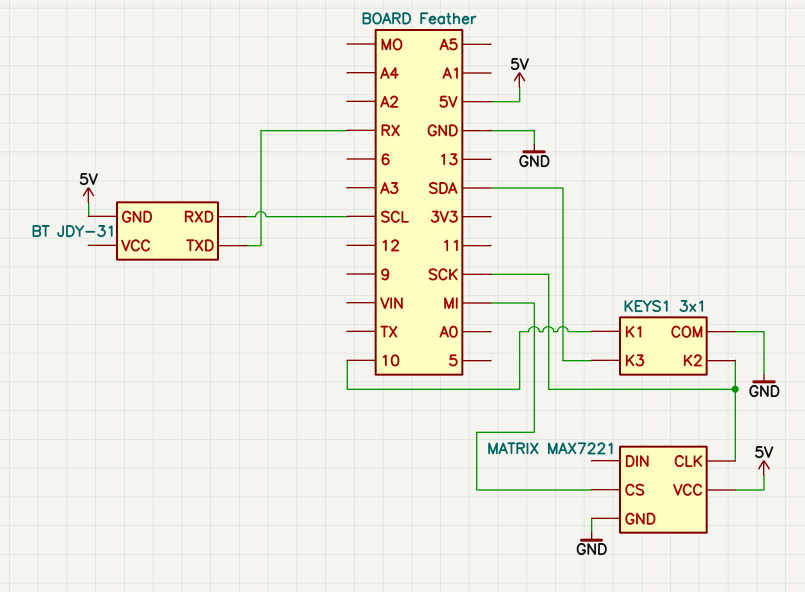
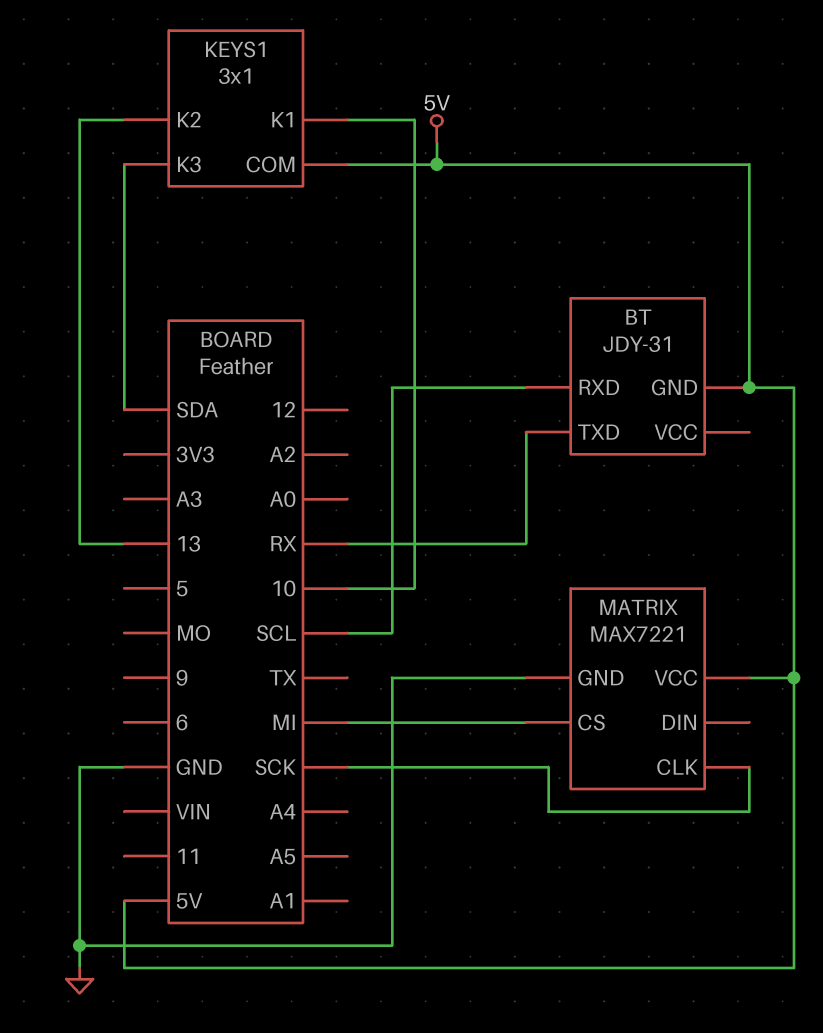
KEYS1 pin COM: GND -> 5V
KEYS1 pin K2: SCK -> 13

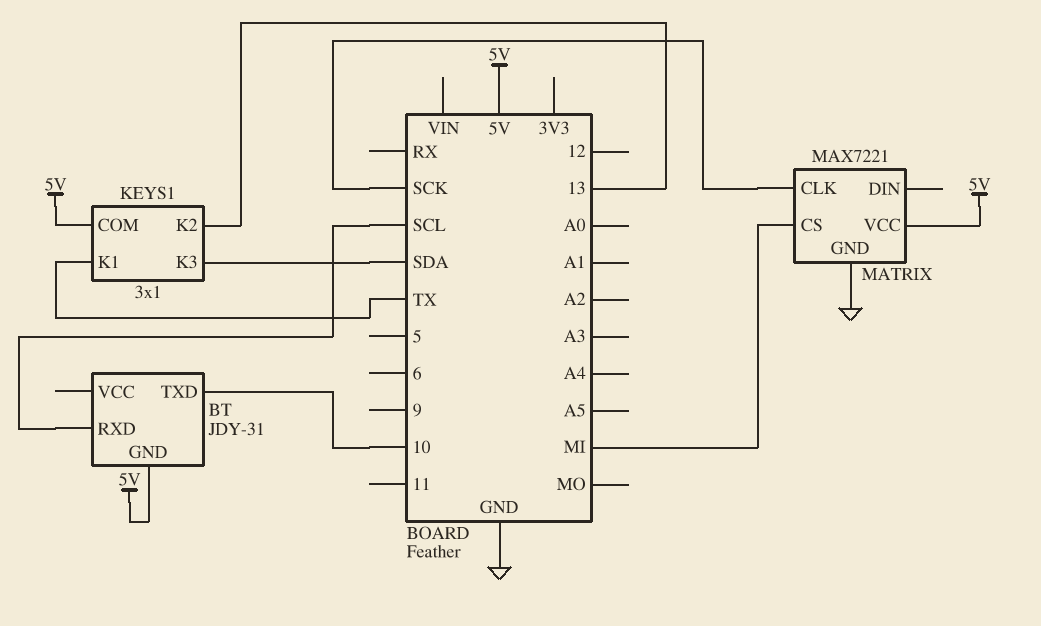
BT pin TXD: RX -> 10
KEYS1 pin K1: 10 -> TX

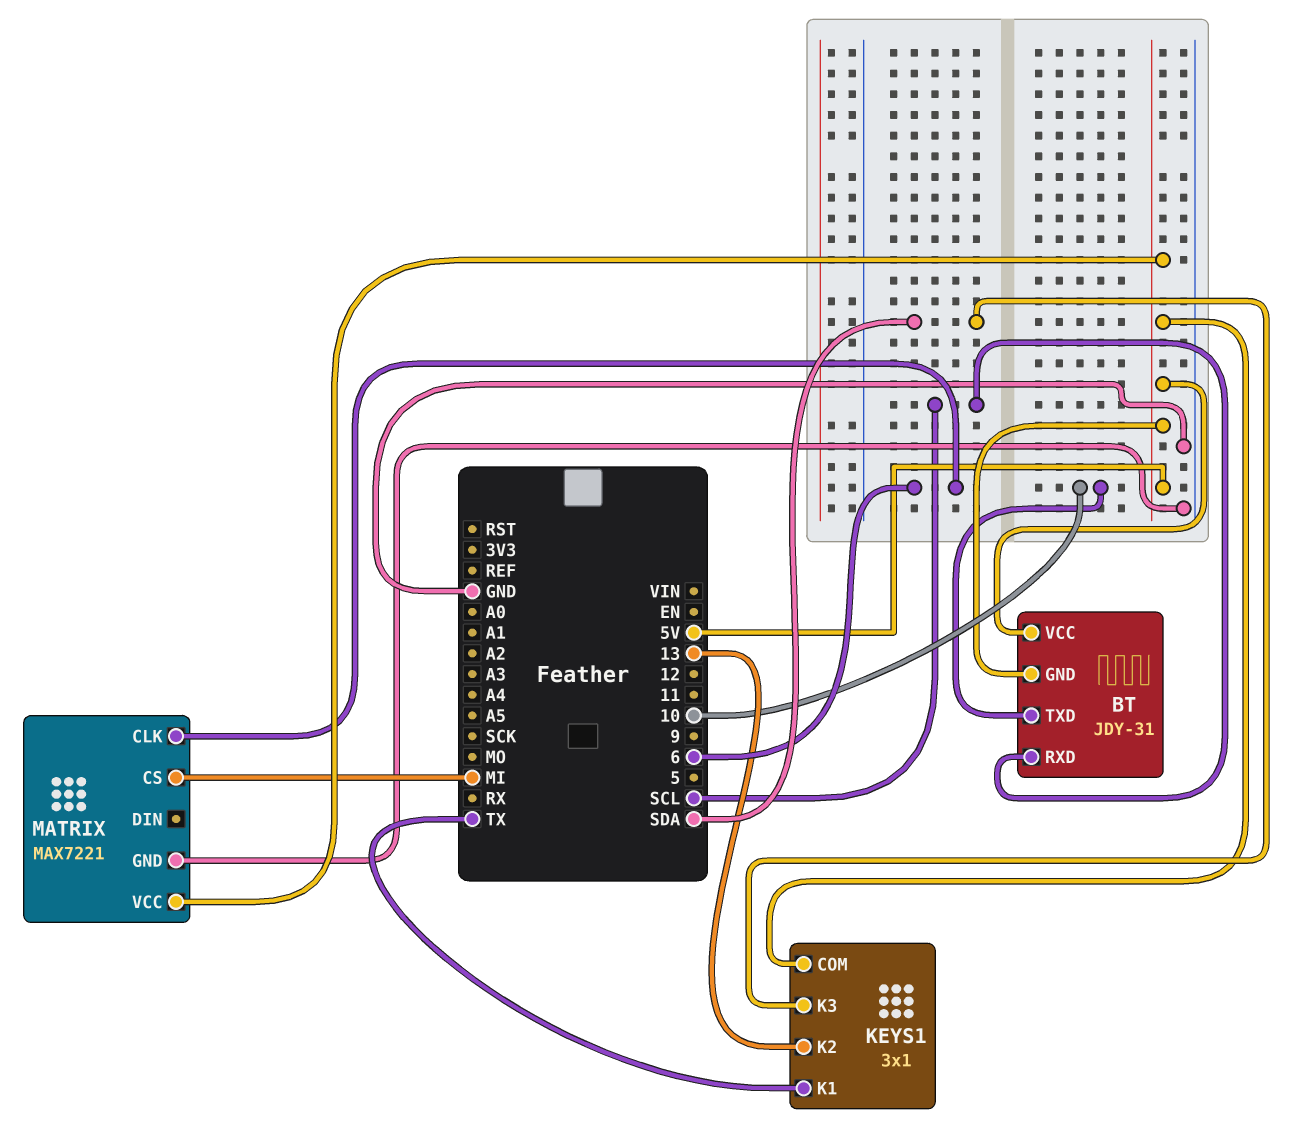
BT pin VCC: none -> 5V
MATRIX pin CLK: SCK -> 6

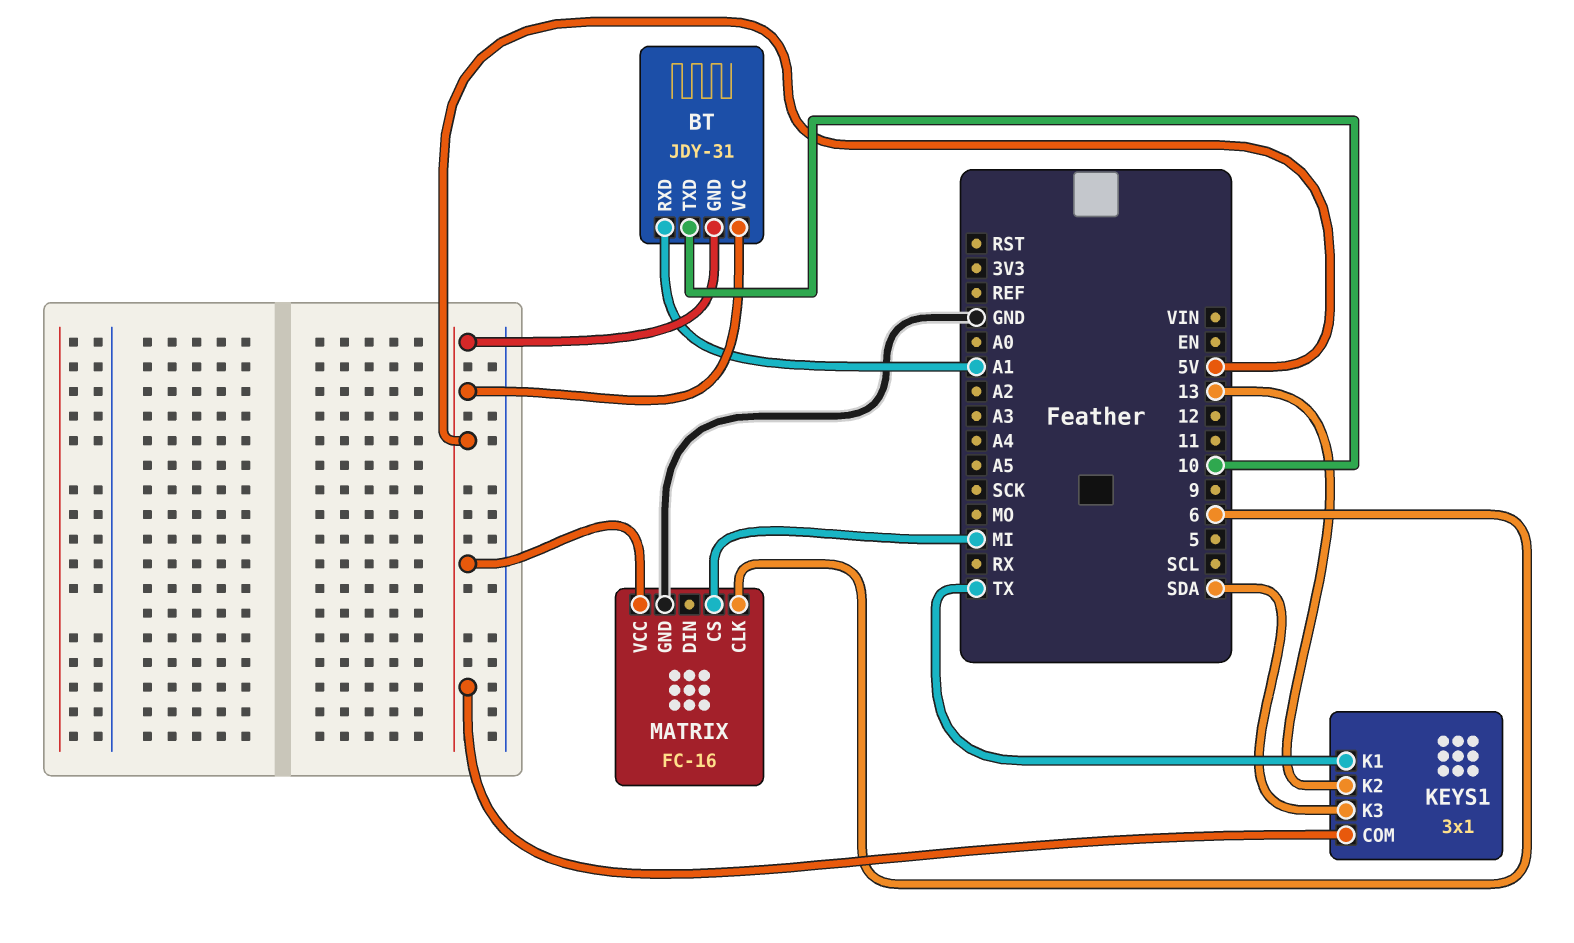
BT pin RXD: SCL -> A1
MATRIX: MAX7221 -> FC-16

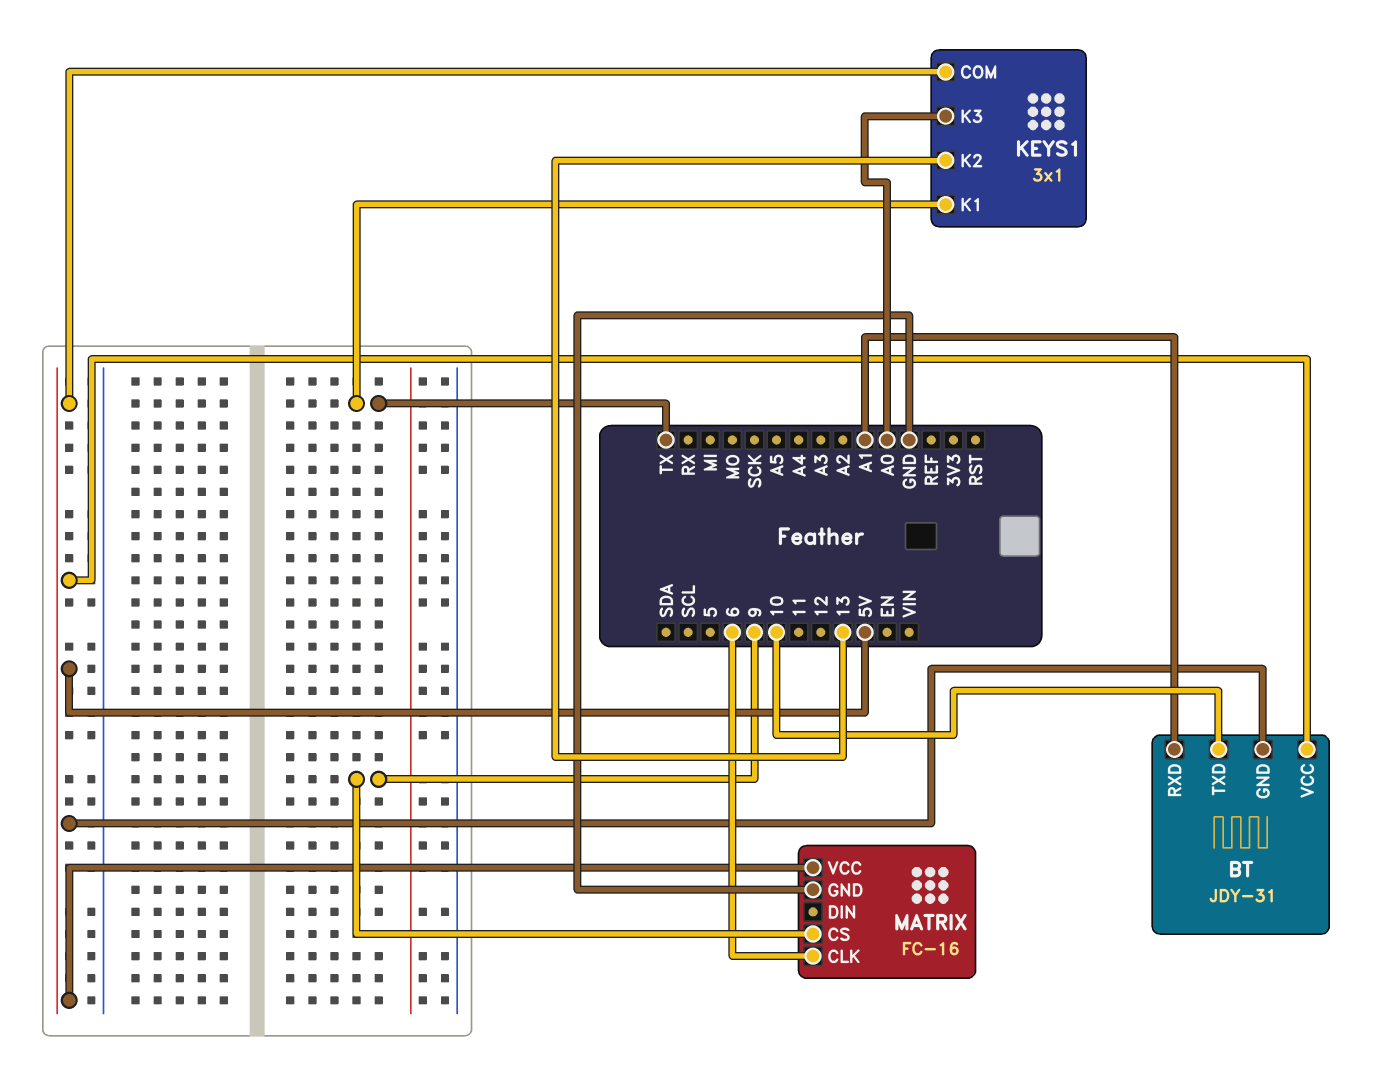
KEYS1 pin K3: SDA -> A0
MATRIX pin CS: MI -> 9

